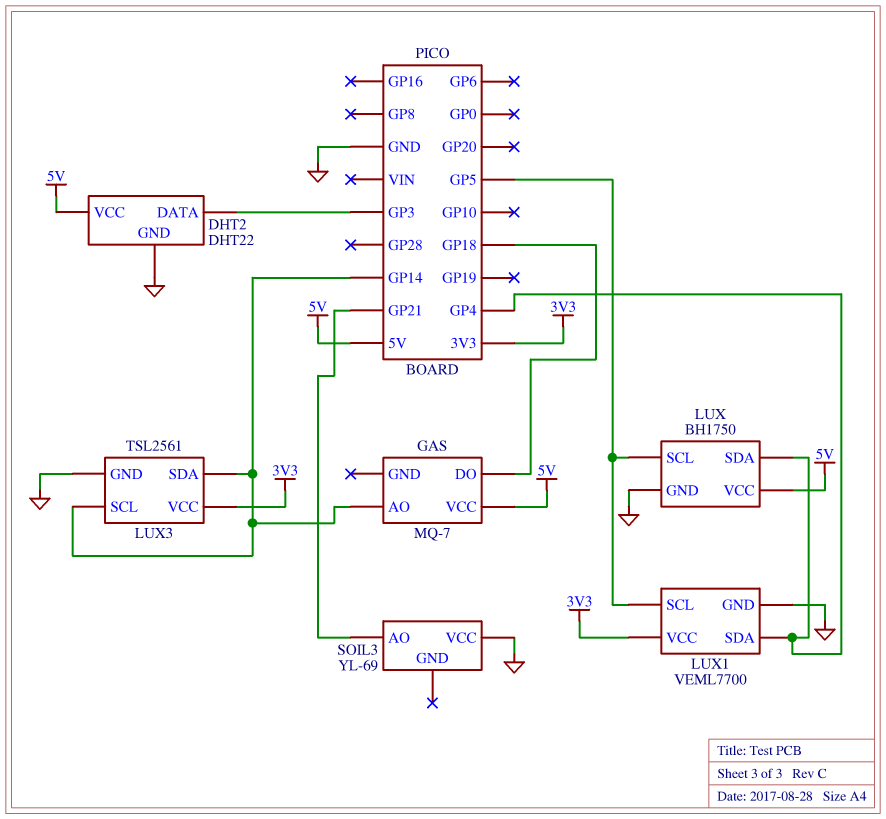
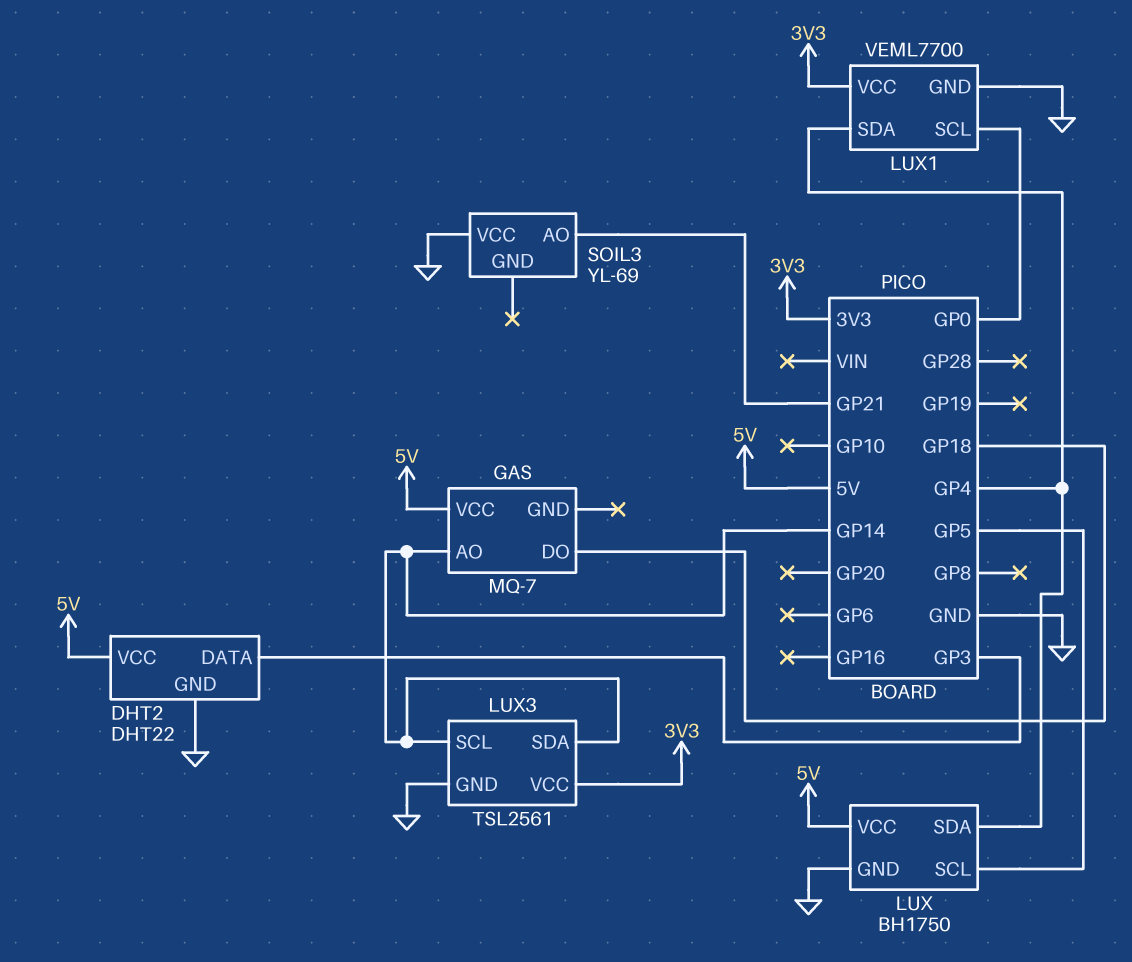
LUX1 pin SCL: GP5 -> GP0

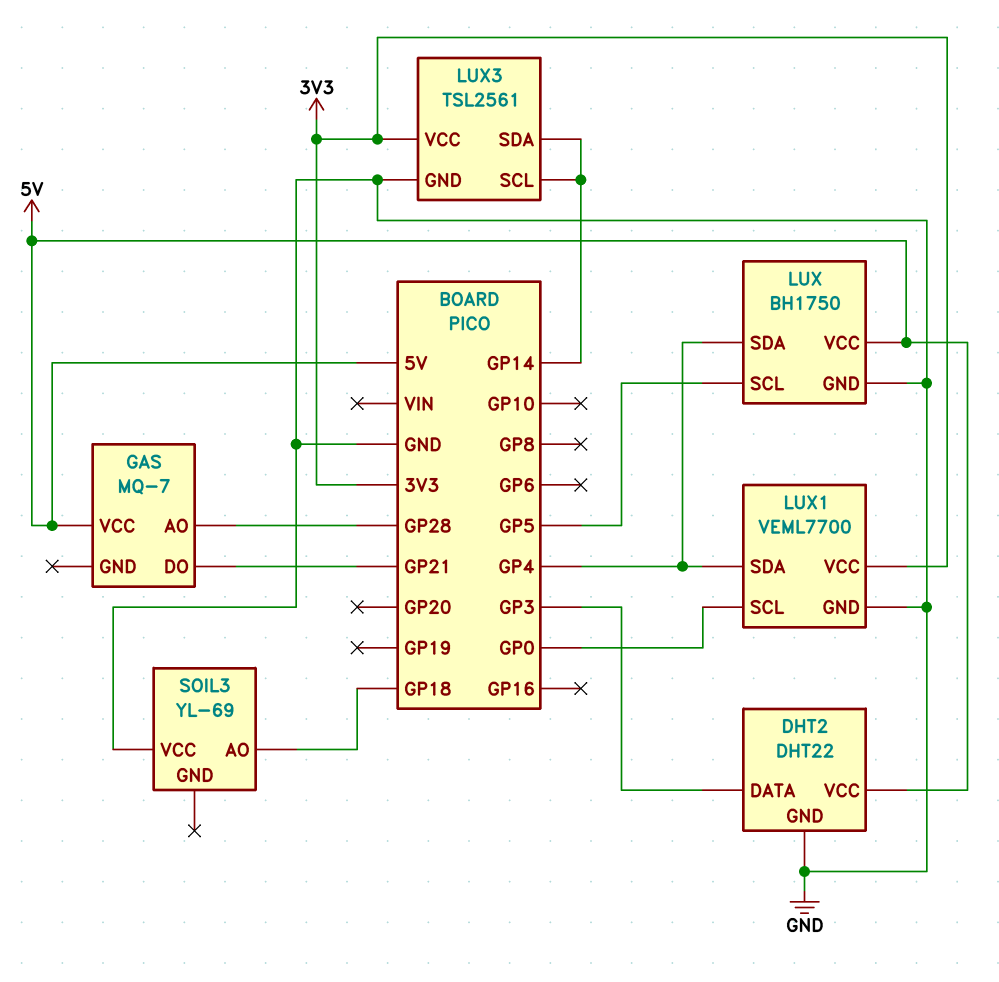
GAS pin AO: GP14 -> GP28
GAS pin DO: GP18 -> GP21
SOIL3 pin AO: GP21 -> GP18

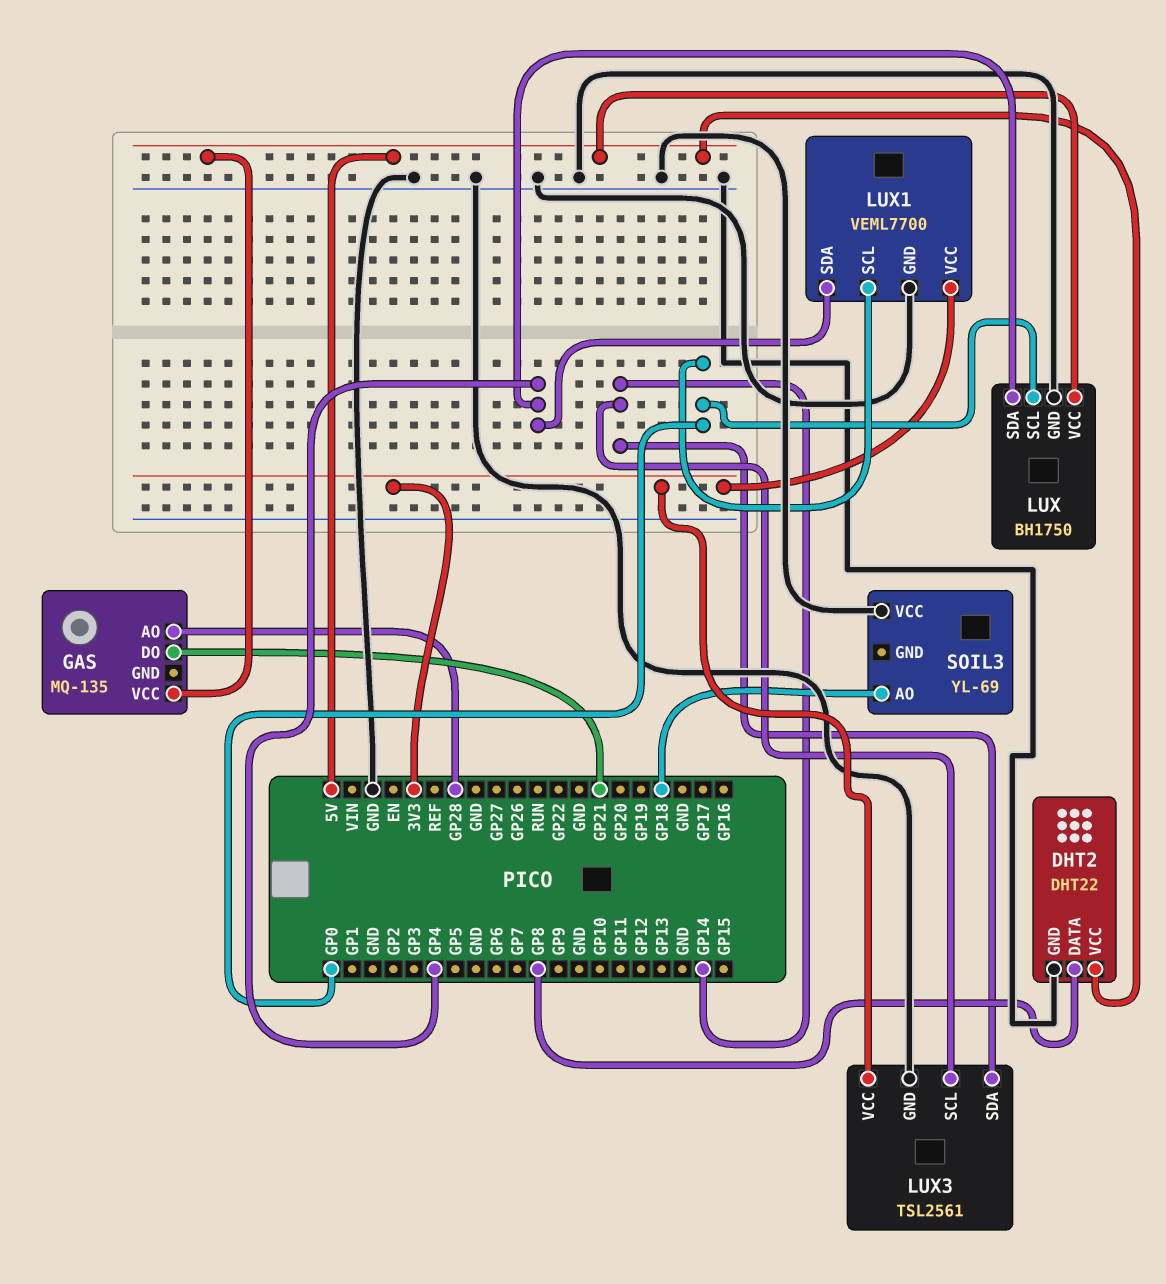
DHT2 pin DATA: GP3 -> GP8
GAS: MQ-7 -> MQ-135
LUX pin SCL: GP5 -> GP0

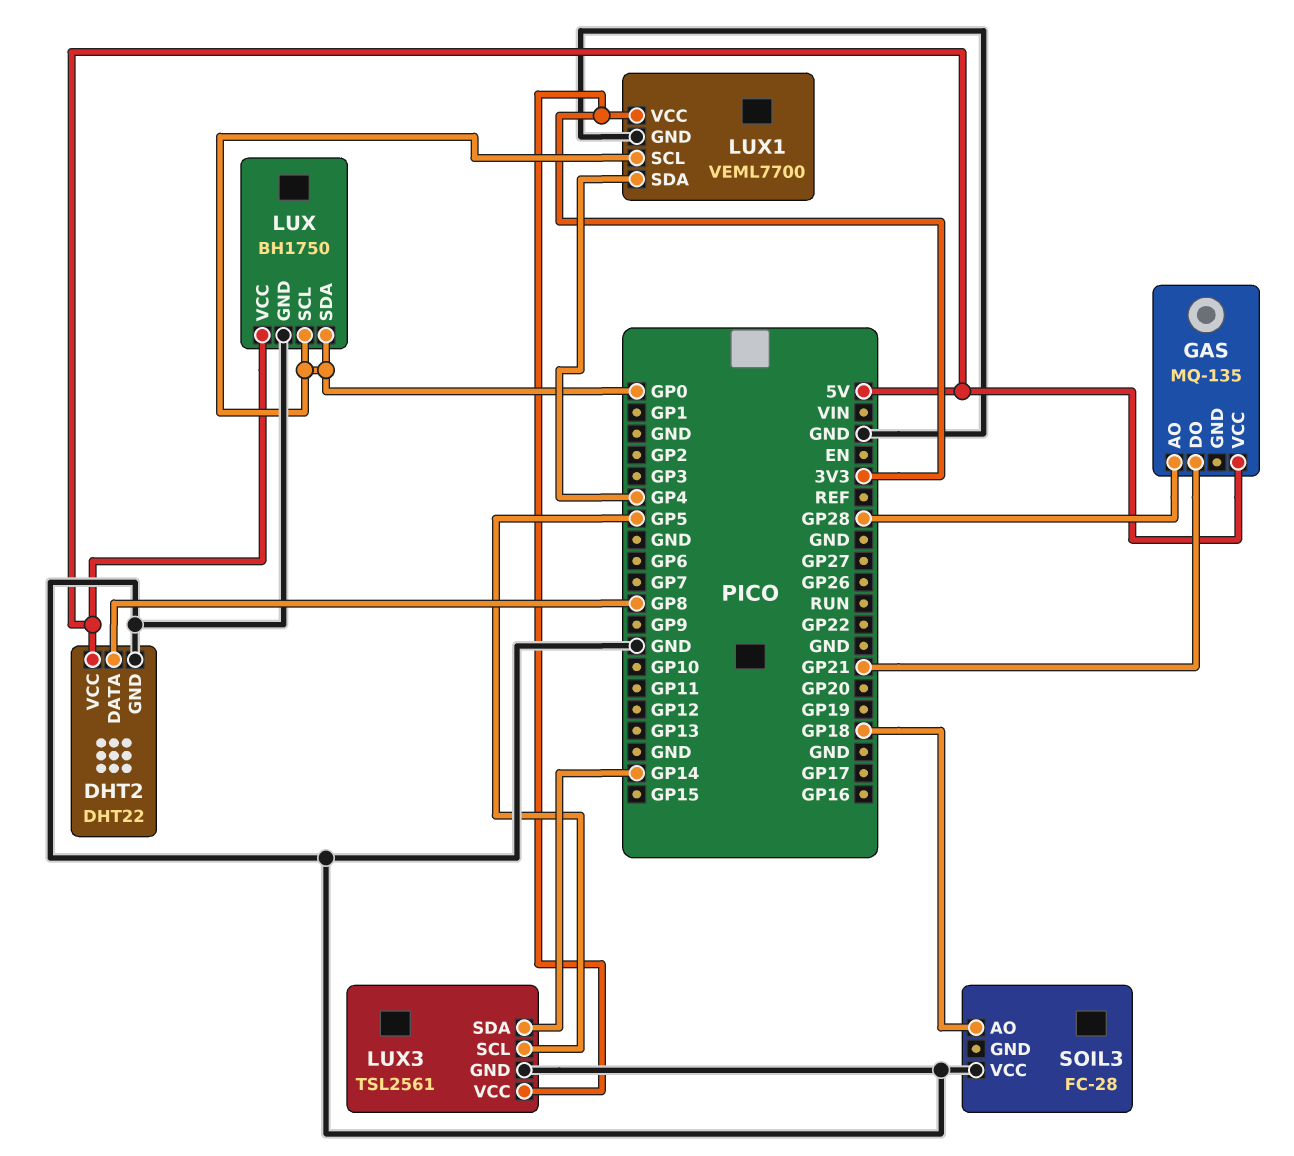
LUX pin SDA: GP4 -> GP0
LUX3 pin SCL: GP14 -> GP5
SOIL3: YL-69 -> FC-28

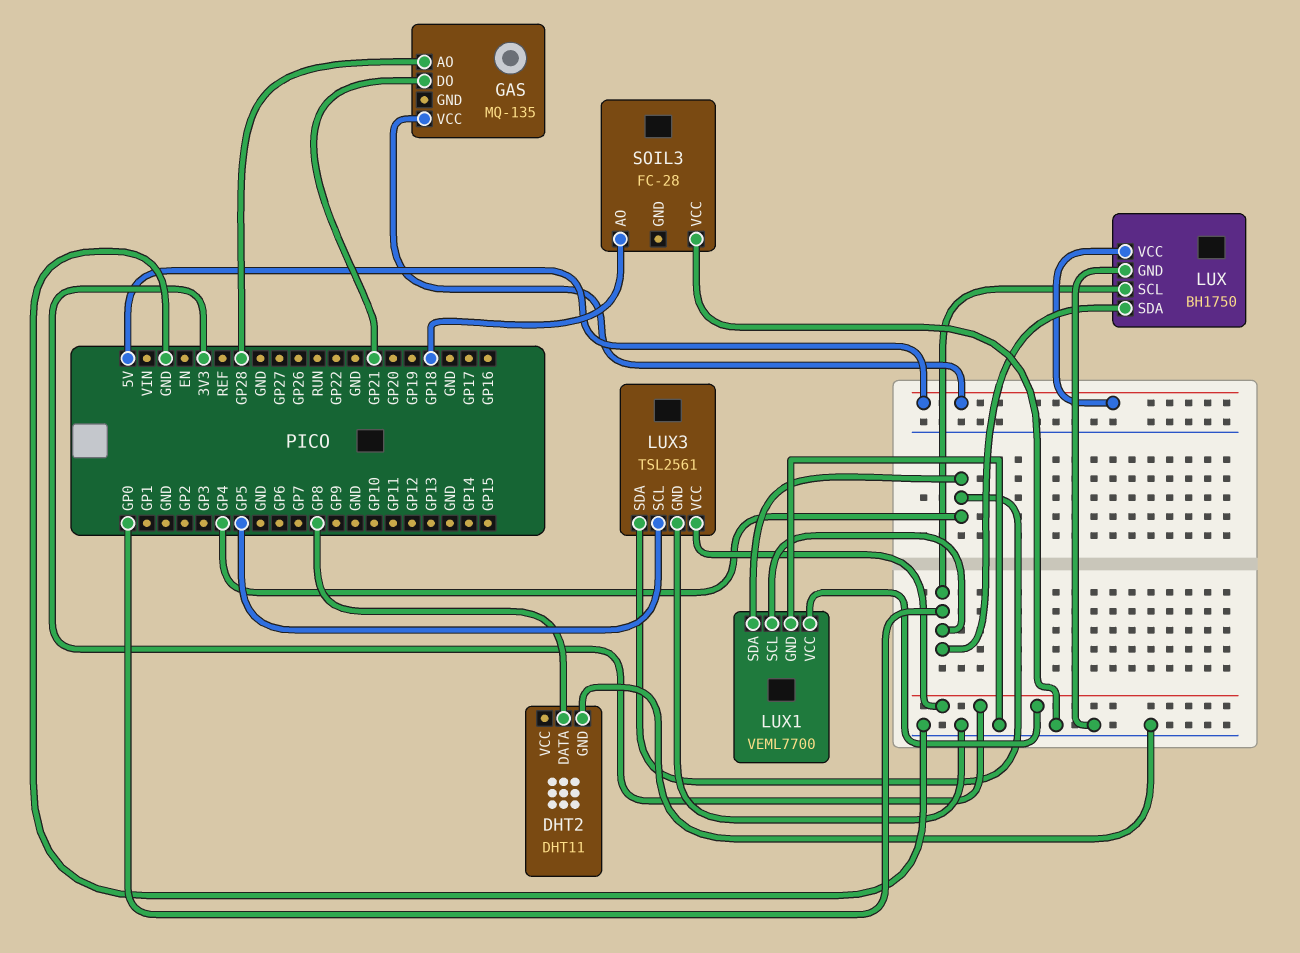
DHT2: DHT22 -> DHT11
DHT2 pin VCC: 5V -> none
LUX3 pin SDA: GP14 -> GP4

